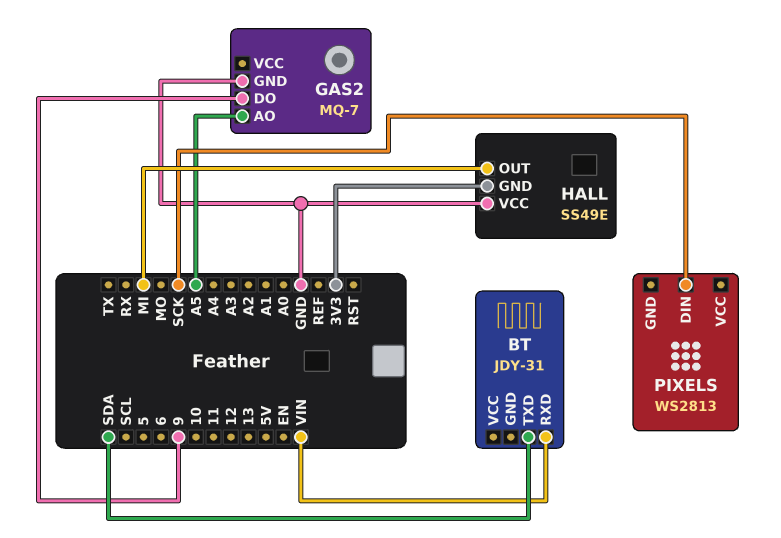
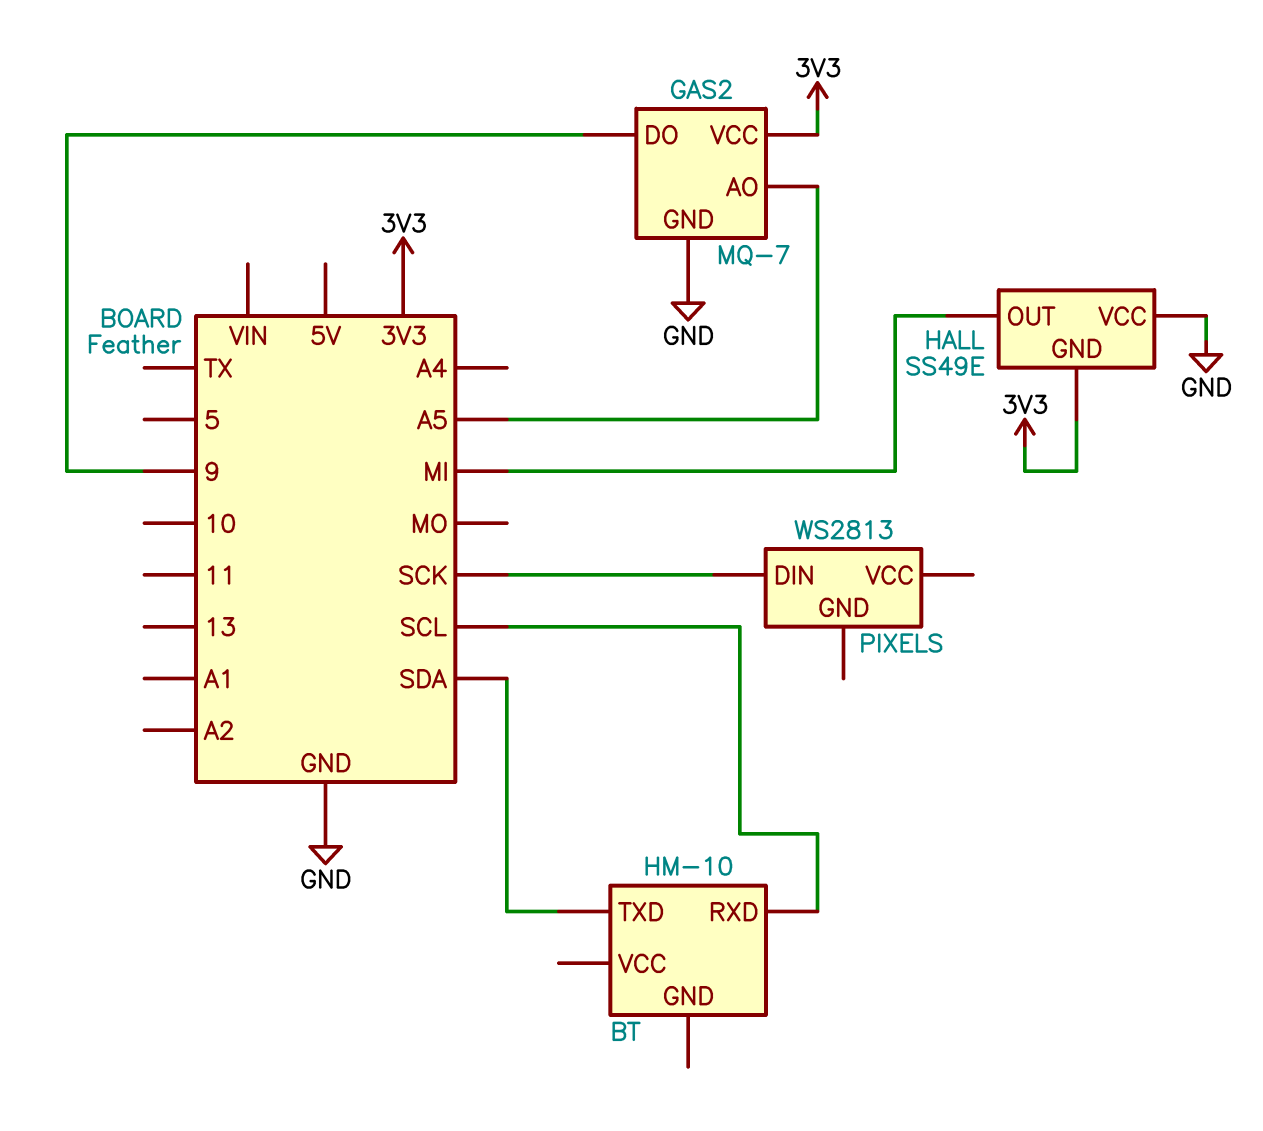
BT: JDY-31 -> HM-10
BT pin RXD: VIN -> SCL
GAS2 pin VCC: none -> 3V3

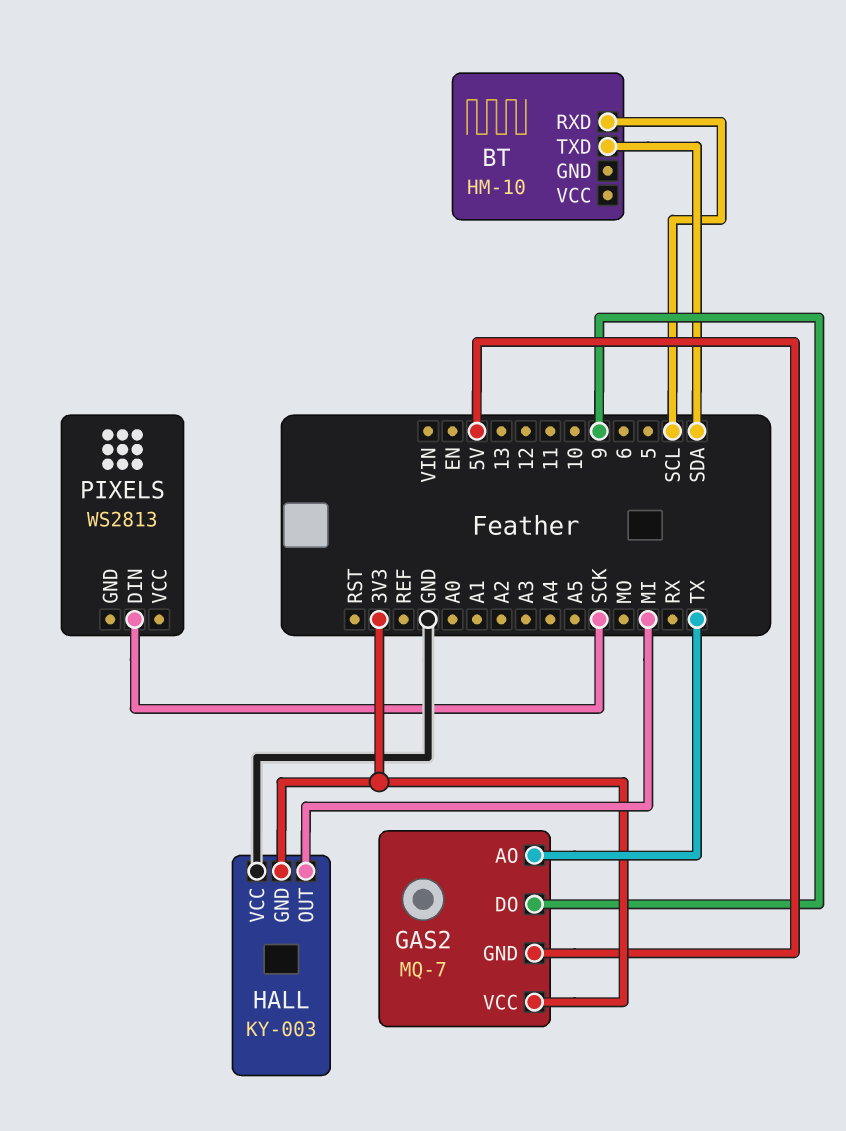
GAS2 pin AO: A5 -> TX
GAS2 pin GND: GND -> 5V
HALL: SS49E -> KY-003

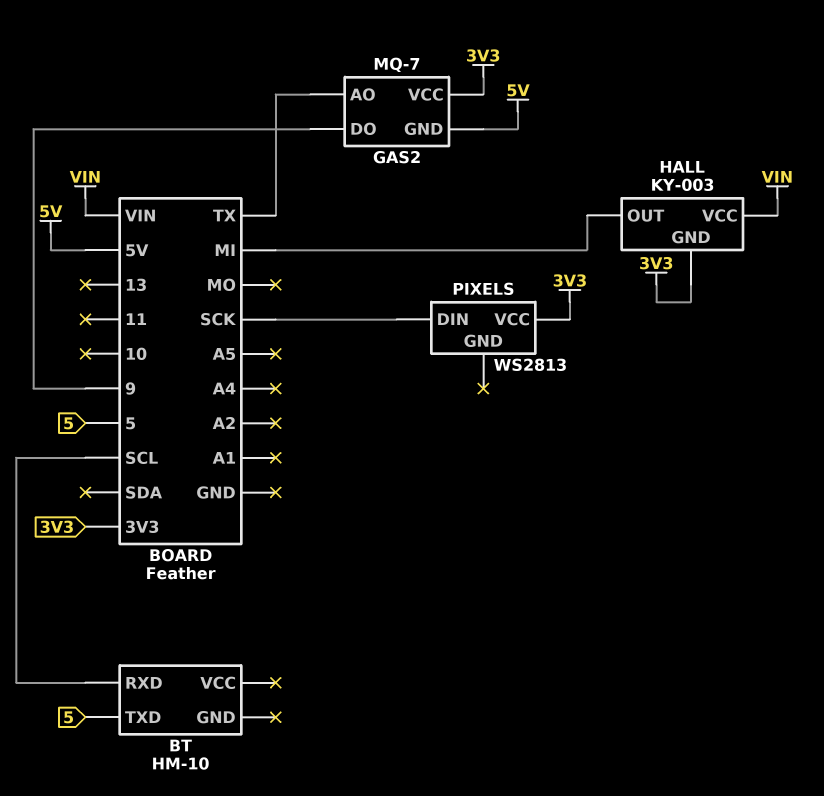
BT pin TXD: SDA -> 5
HALL pin VCC: GND -> VIN
PIXELS pin VCC: none -> 3V3

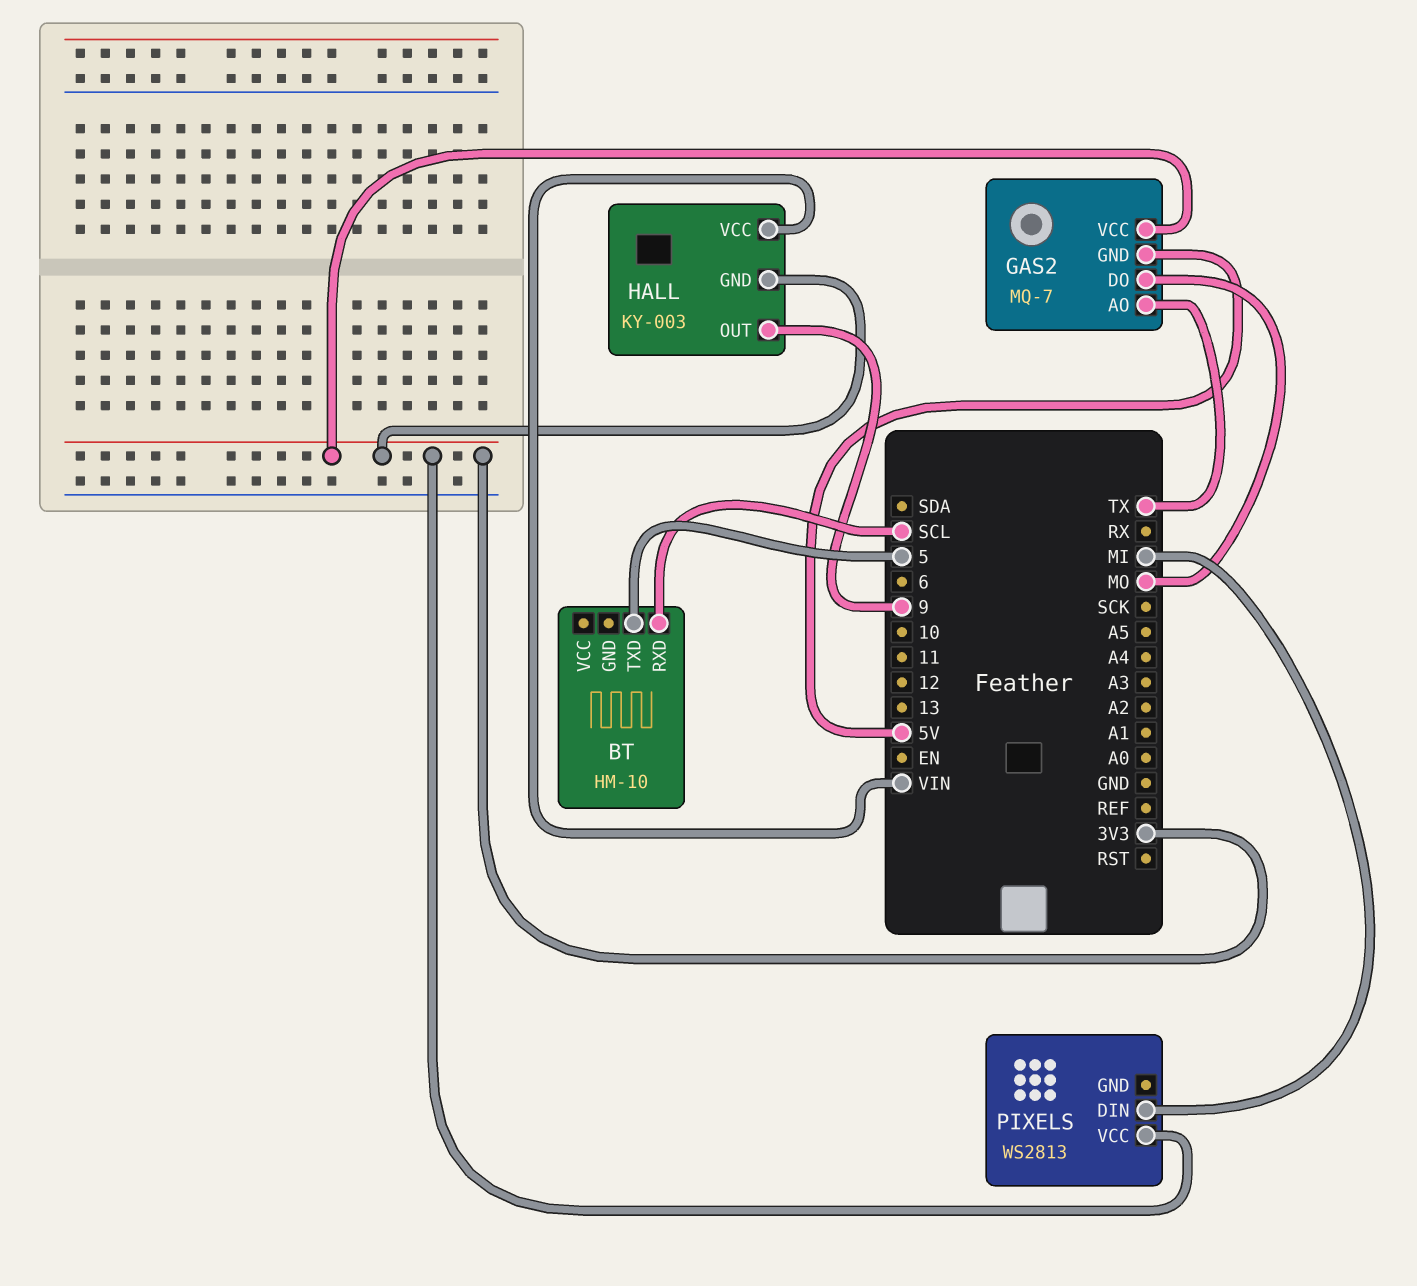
GAS2 pin DO: 9 -> MO
HALL pin OUT: MI -> 9
PIXELS pin DIN: SCK -> MI

